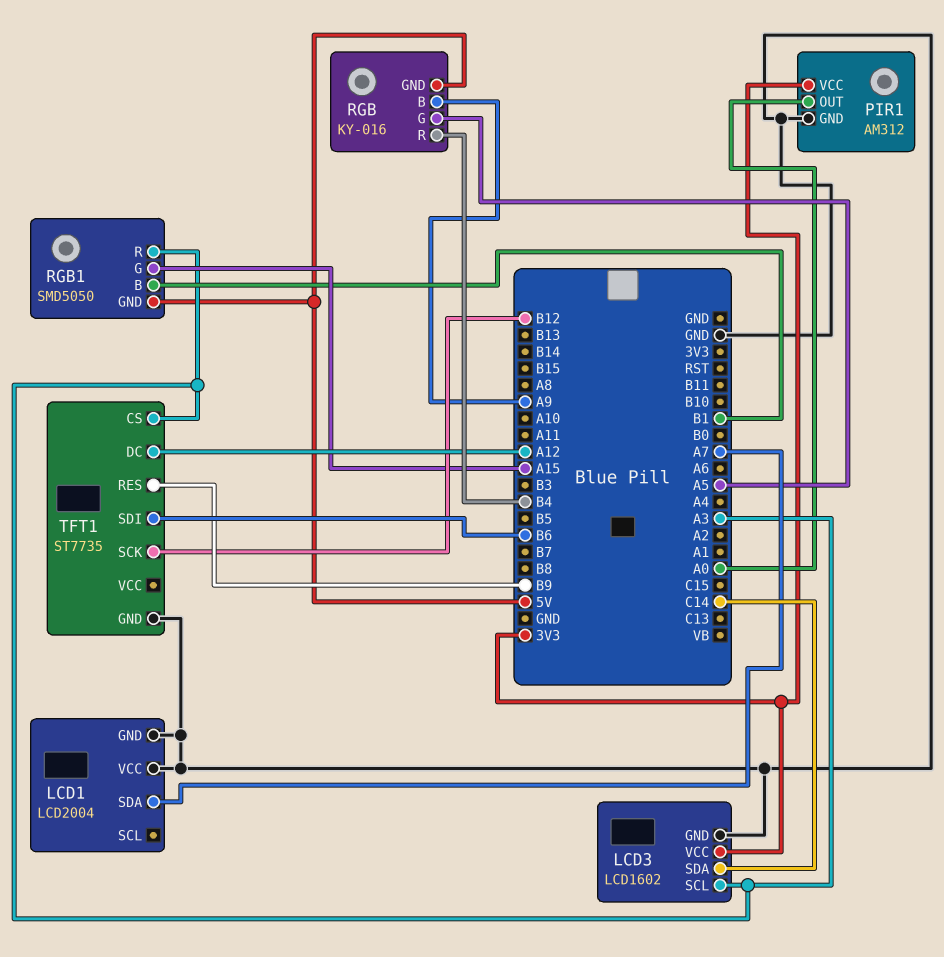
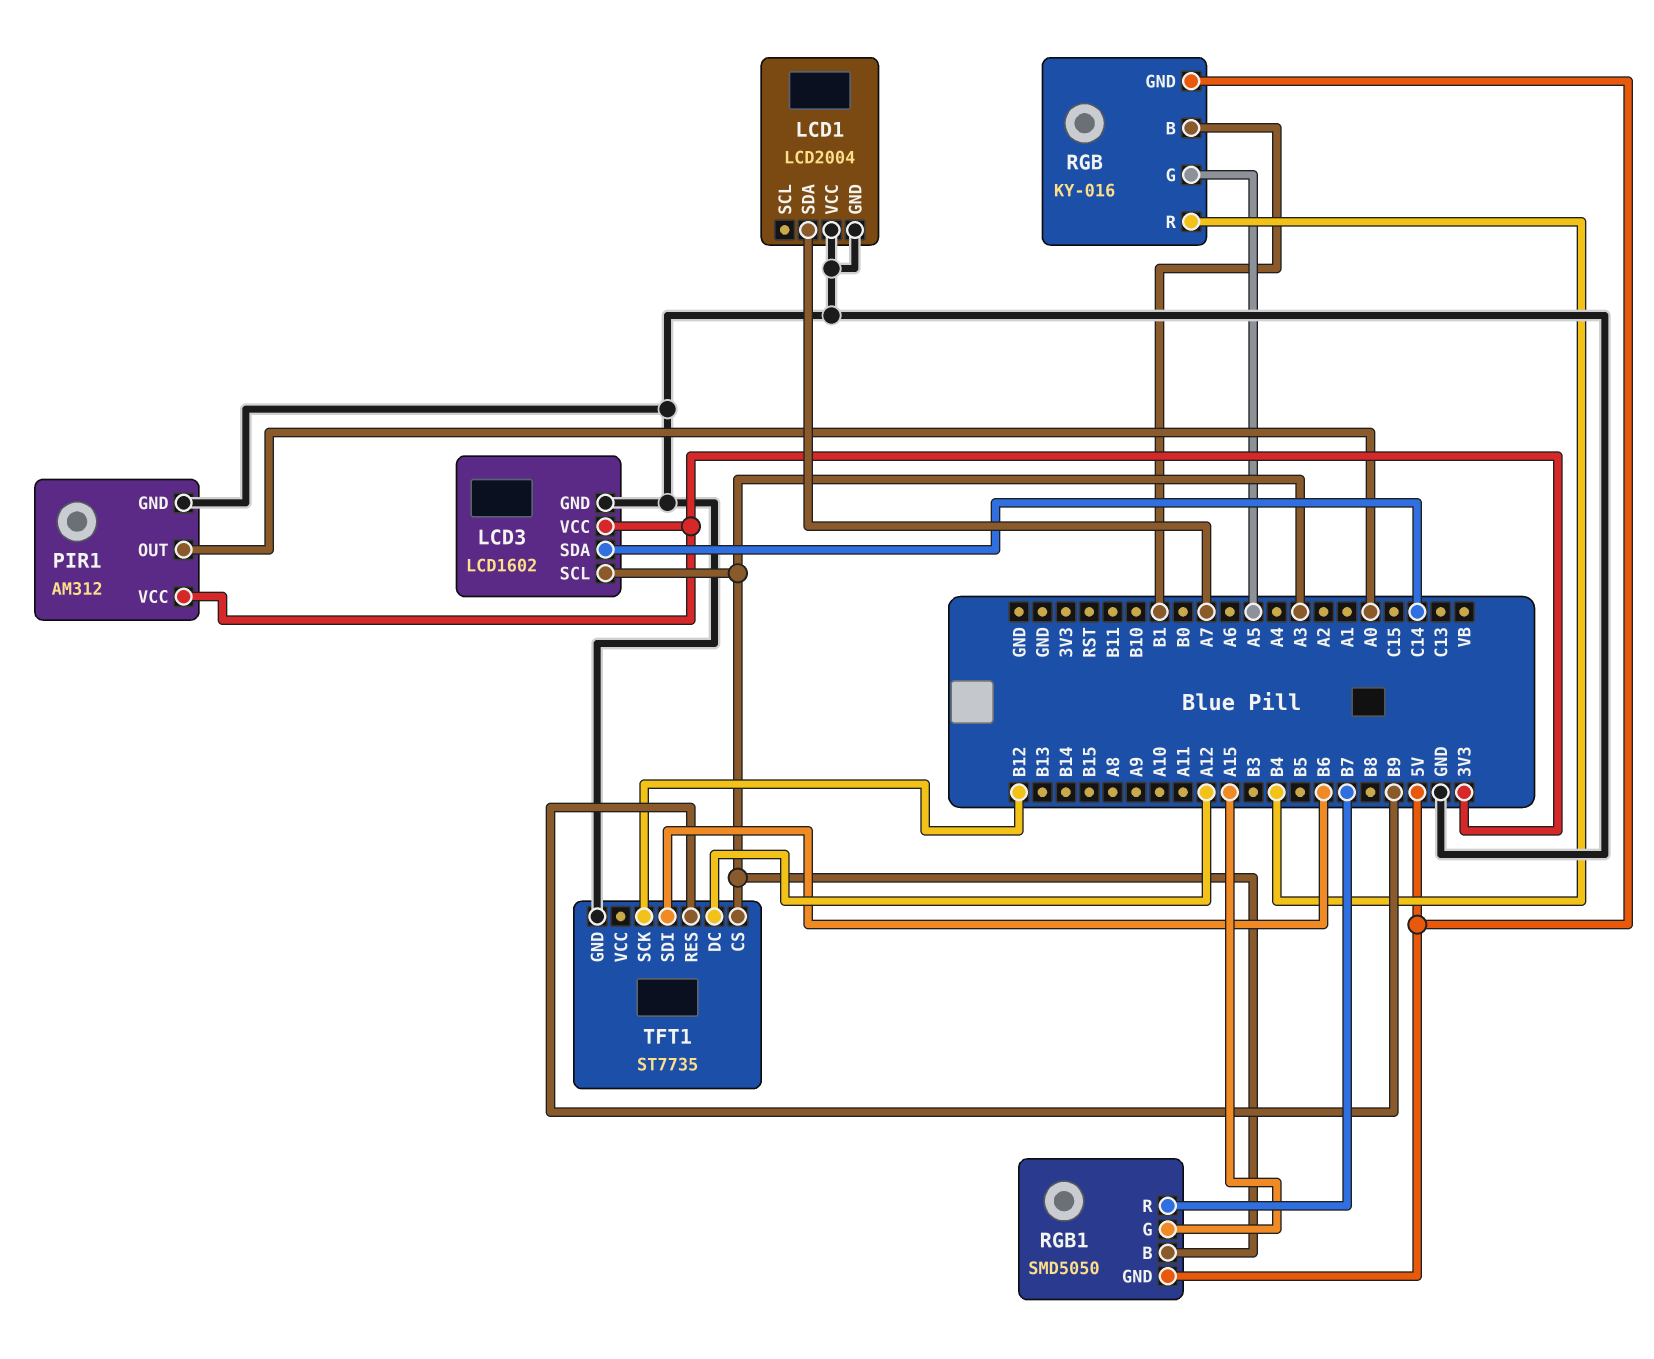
RGB pin B: A9 -> B1
RGB1 pin B: B1 -> A3
RGB1 pin R: A3 -> B7

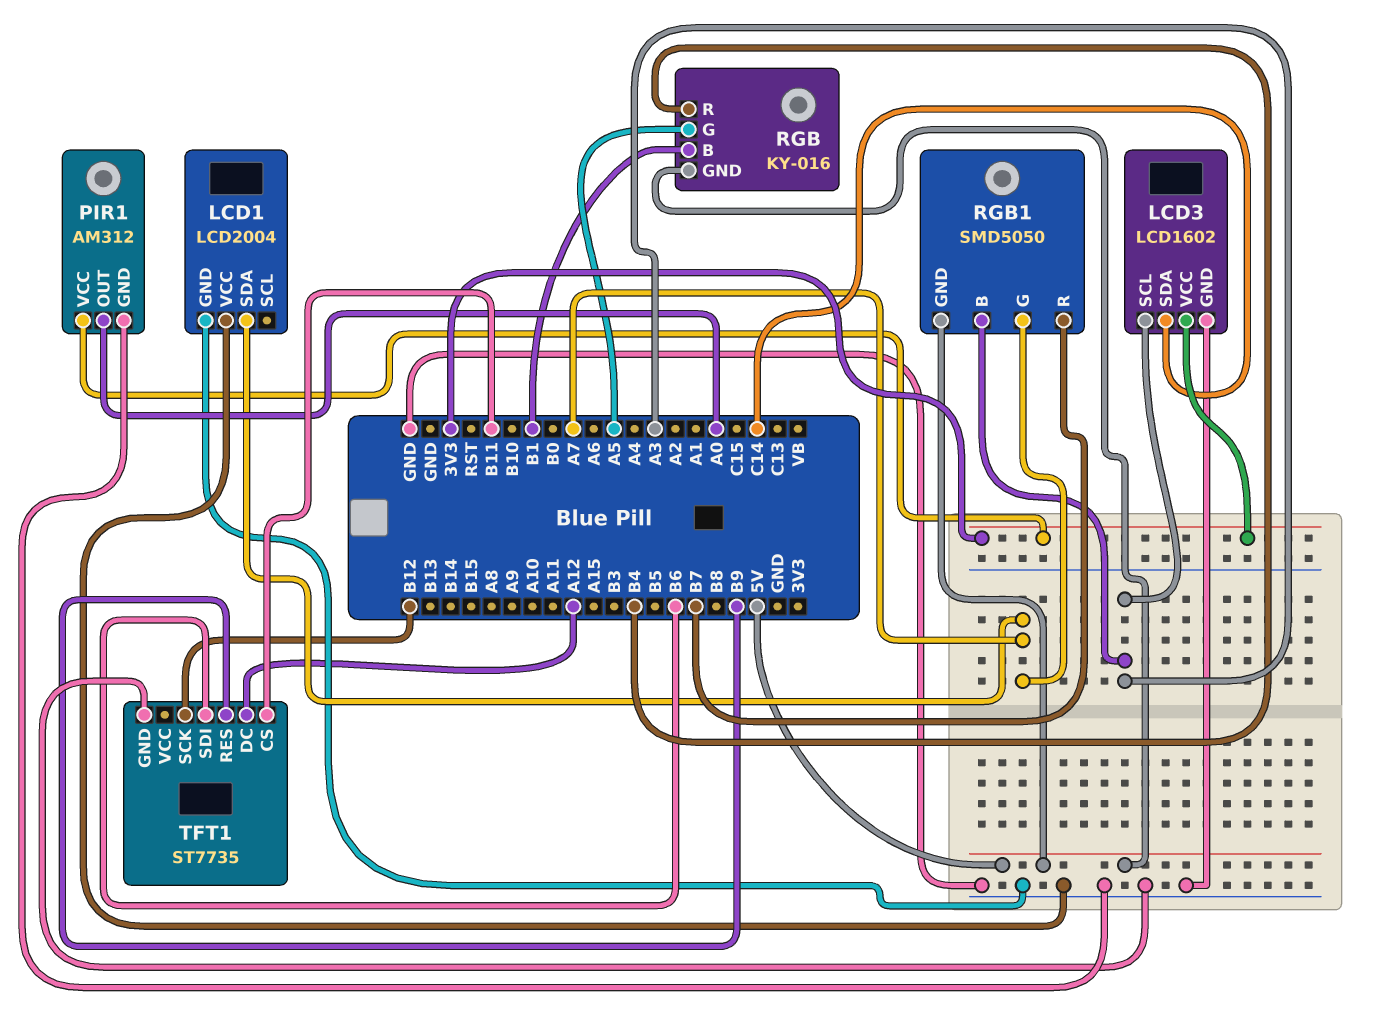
RGB1 pin G: A15 -> A7
TFT1 pin CS: A3 -> B11

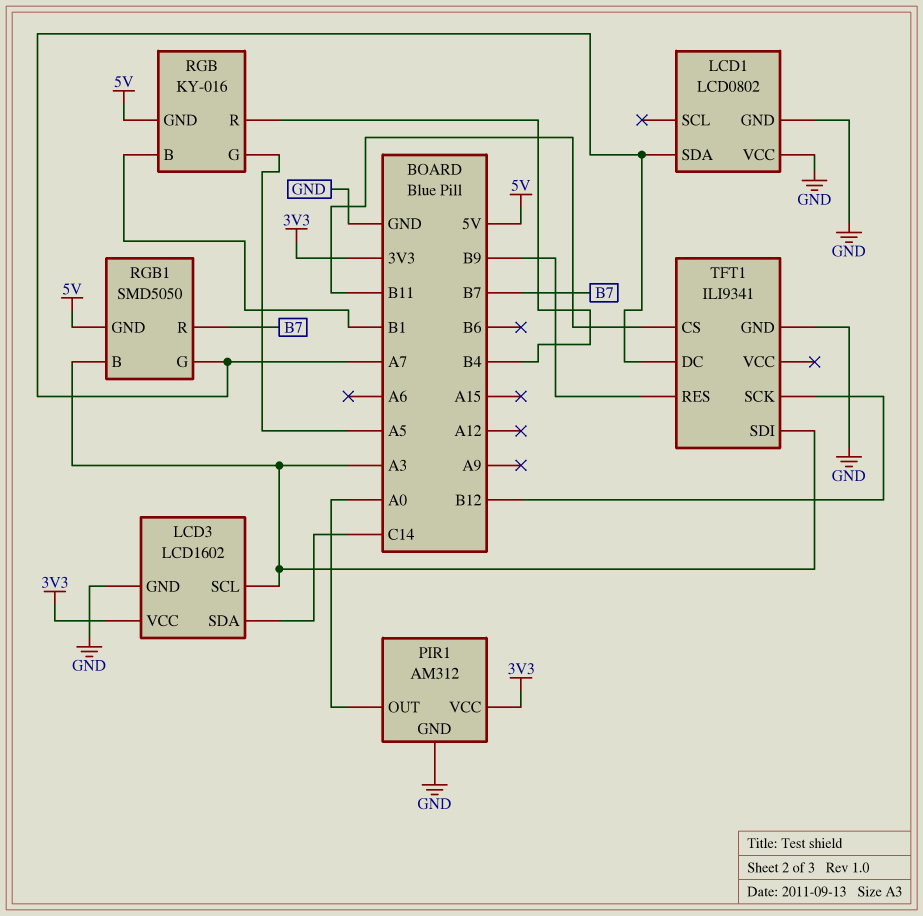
LCD1: LCD2004 -> LCD0802
TFT1: ST7735 -> ILI9341
TFT1 pin DC: A12 -> A7
TFT1 pin SDI: B6 -> A3

